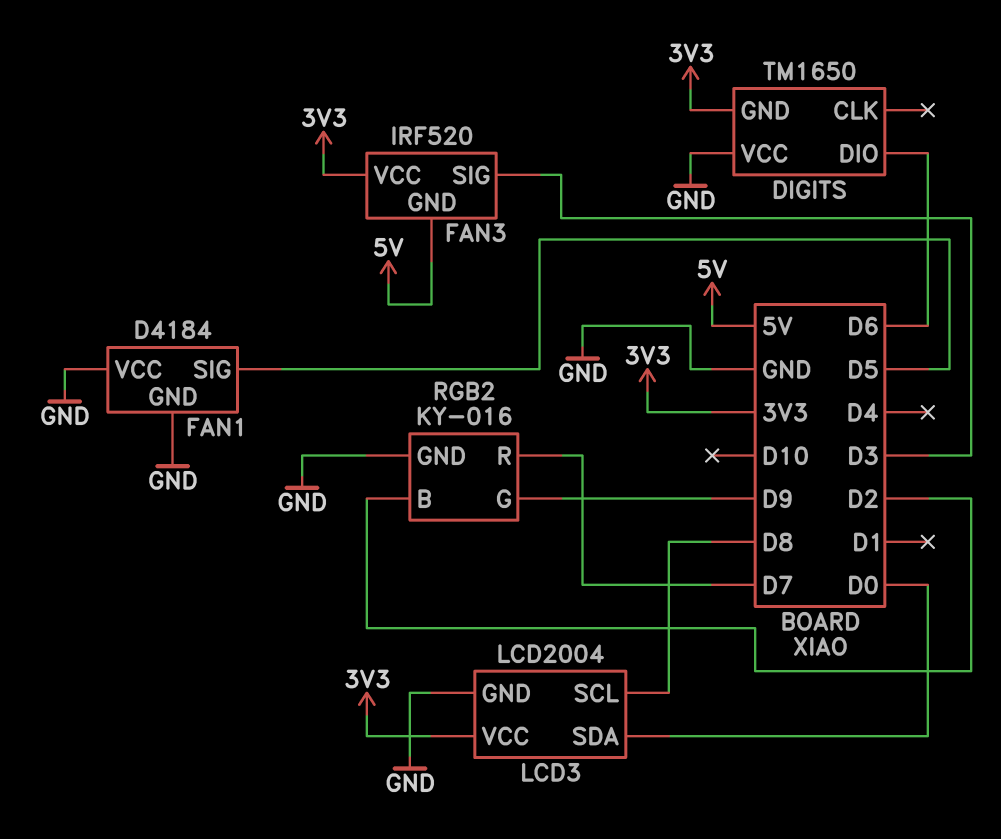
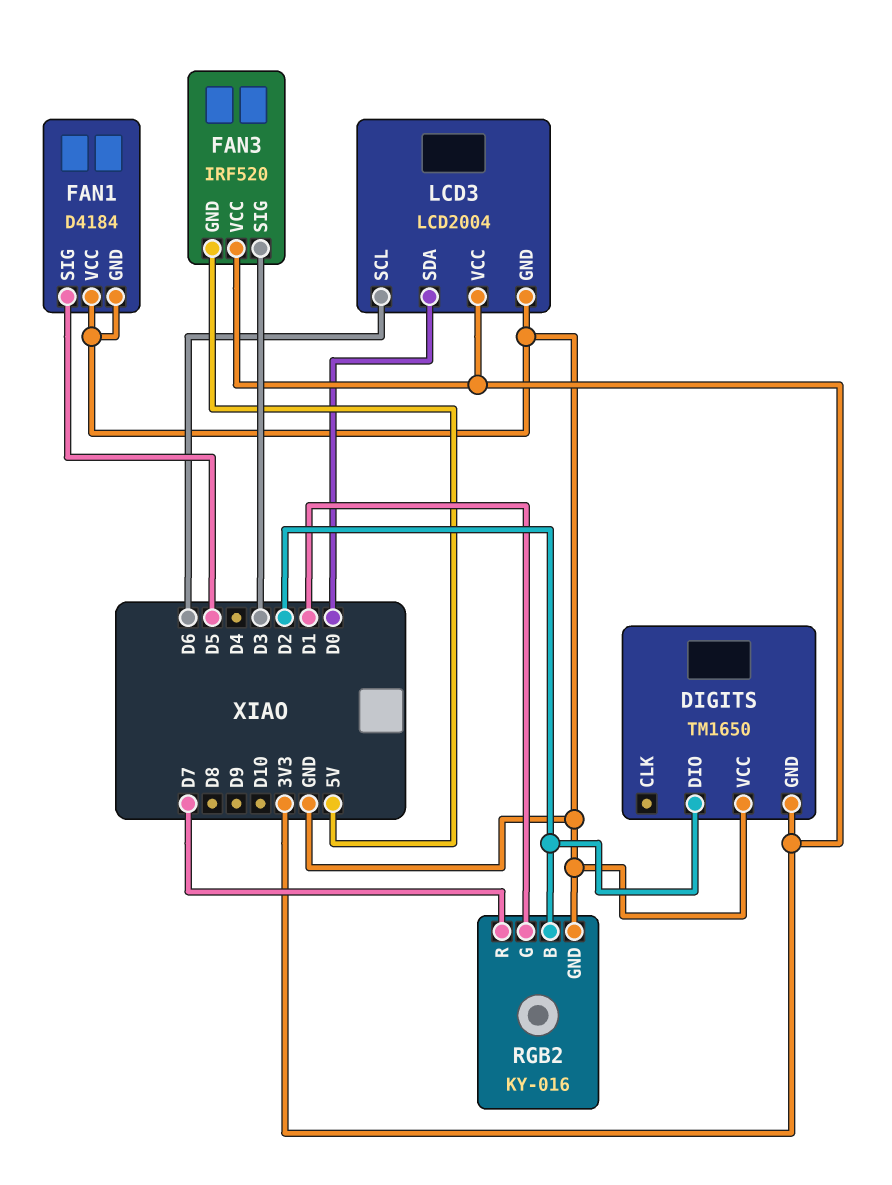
DIGITS pin DIO: D6 -> D2
LCD3 pin SCL: D8 -> D6
RGB2 pin G: D9 -> D1

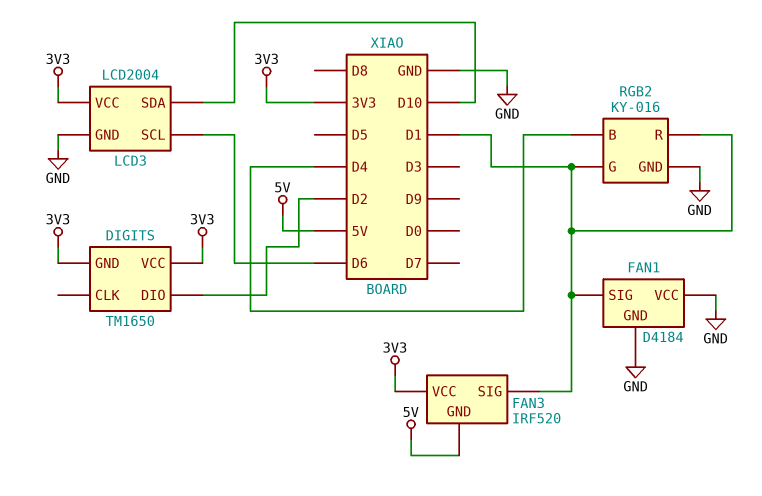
DIGITS pin VCC: GND -> 3V3
FAN1 pin SIG: D5 -> D1
FAN3 pin SIG: D3 -> D1
LCD3 pin SDA: D0 -> D10
RGB2 pin B: D2 -> D4
RGB2 pin R: D7 -> D1

